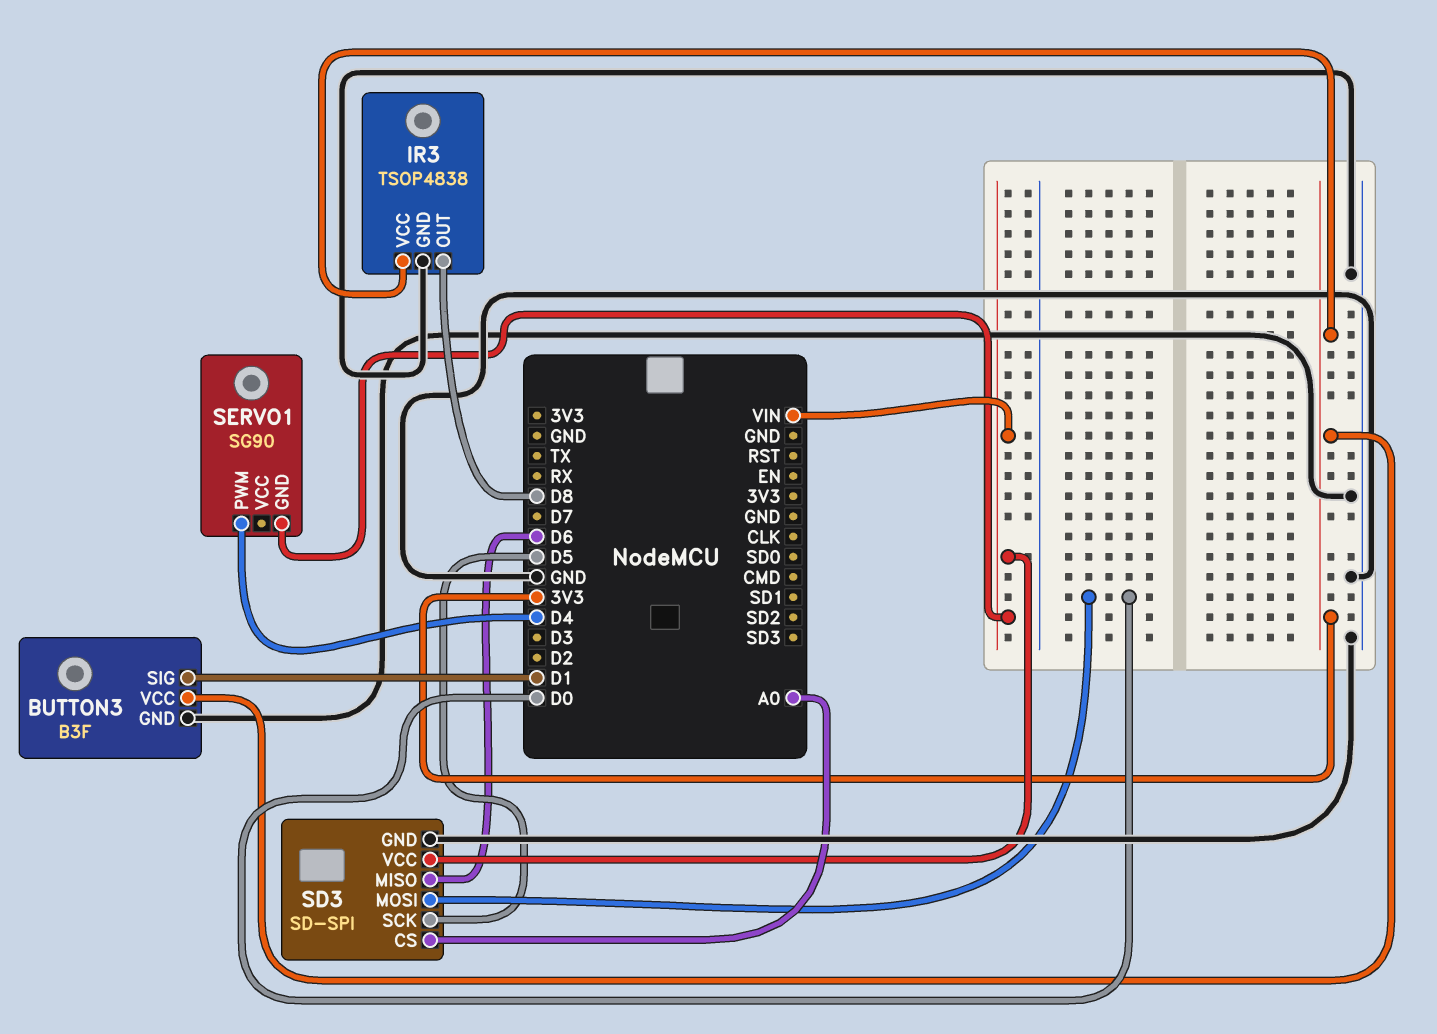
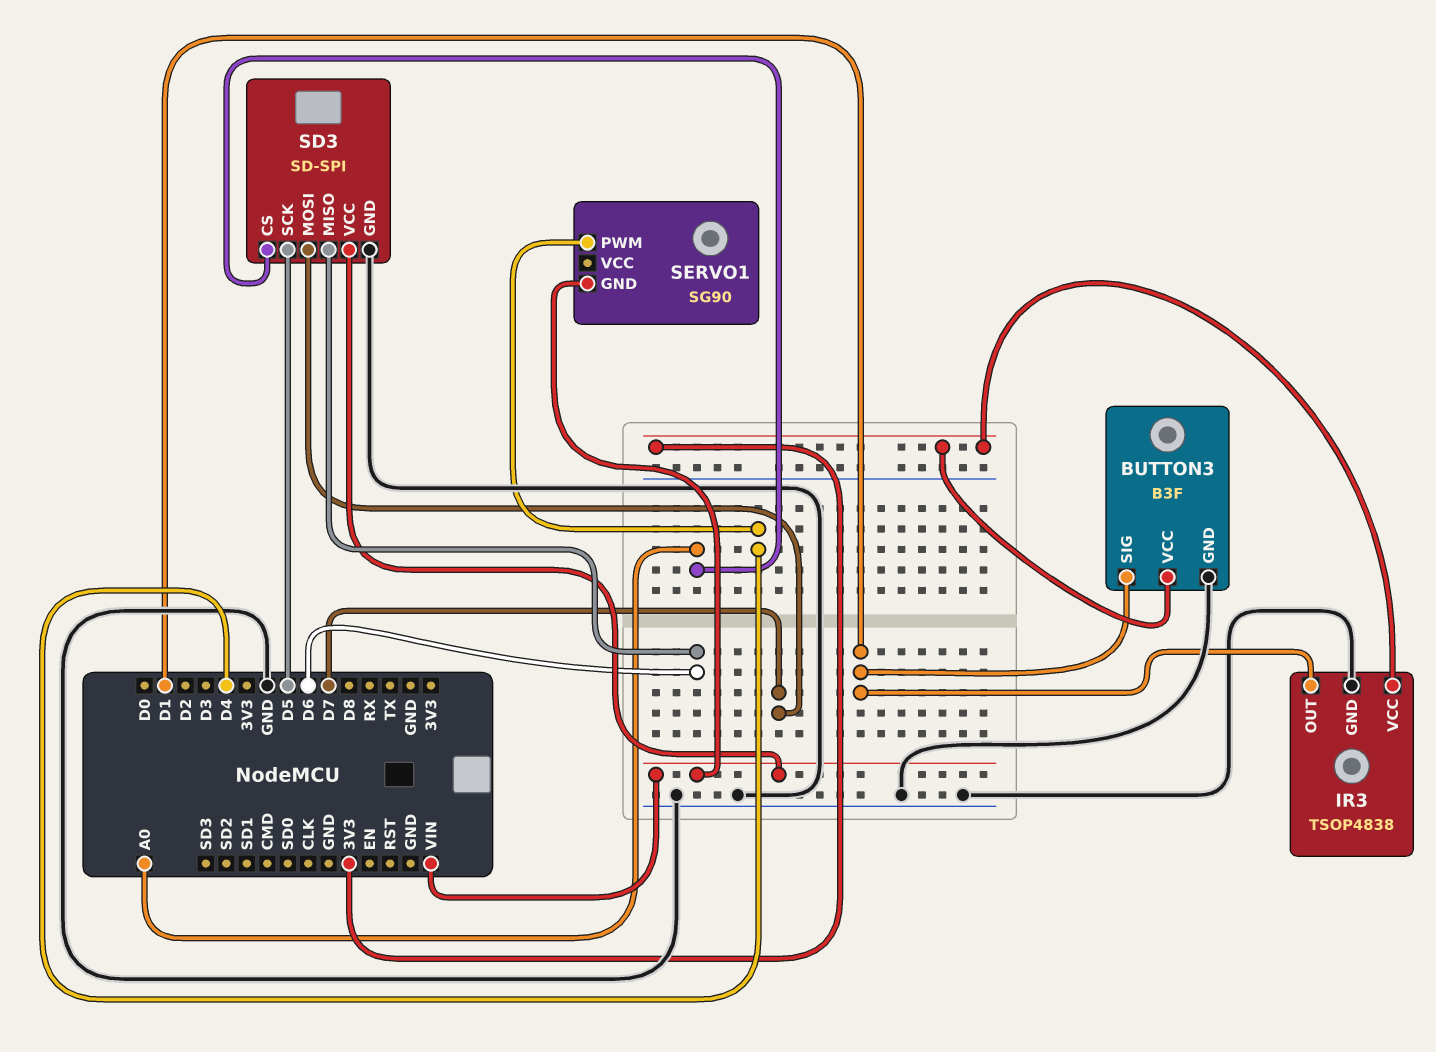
IR3 pin OUT: D8 -> D1
SD3 pin MOSI: D0 -> D7

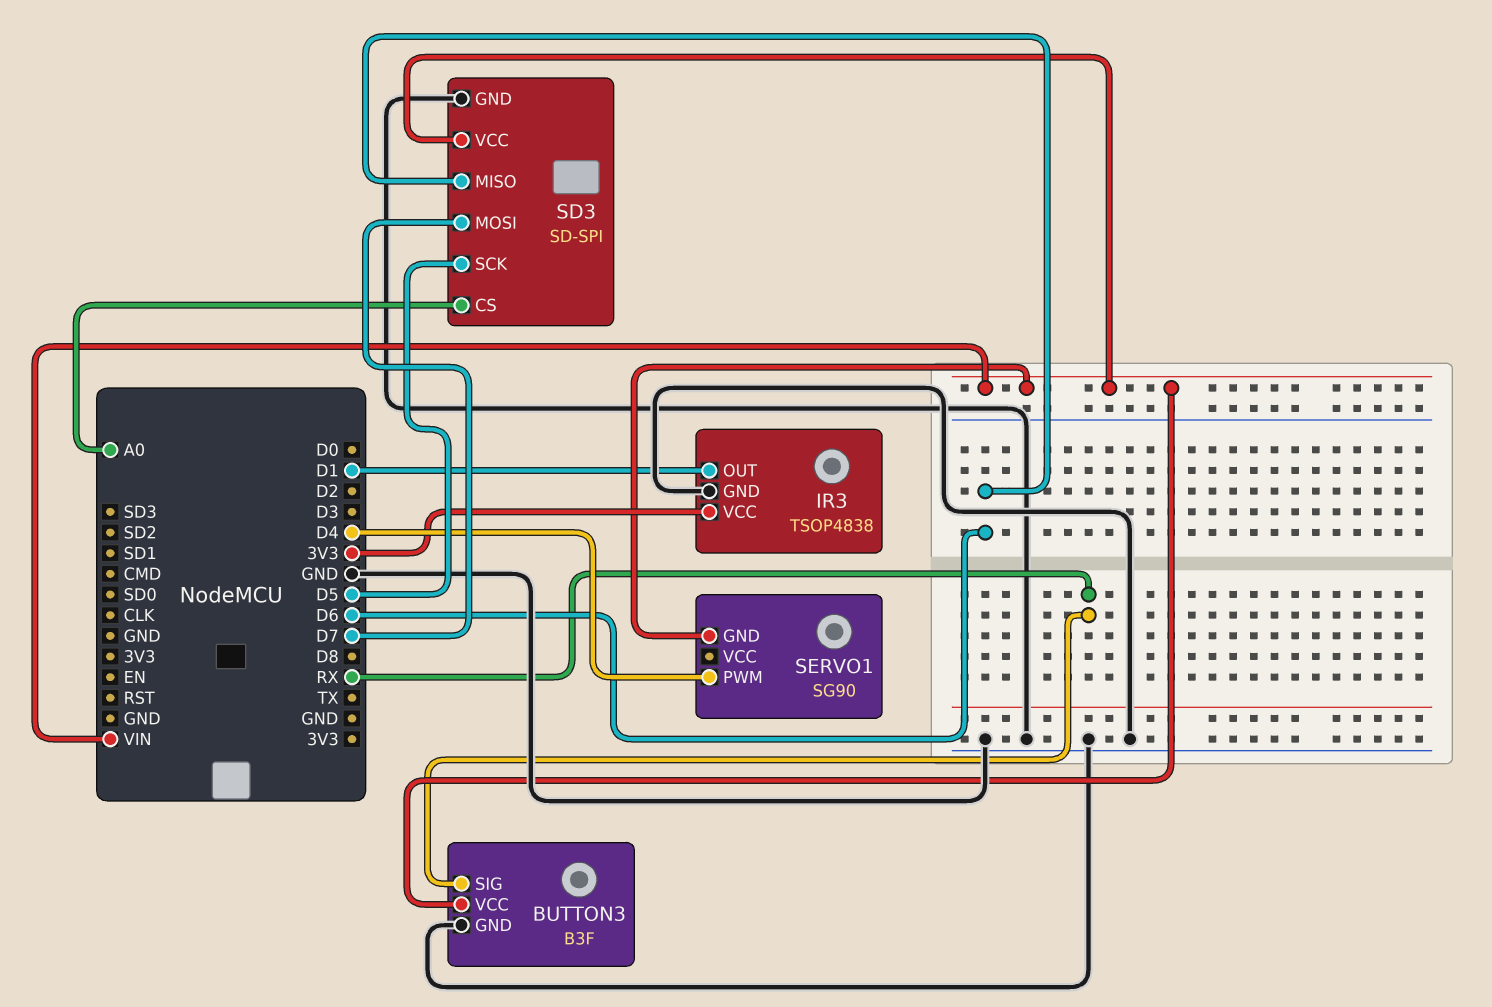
BUTTON3 pin SIG: D1 -> RX
BUTTON3 pin VCC: 3V3 -> VIN

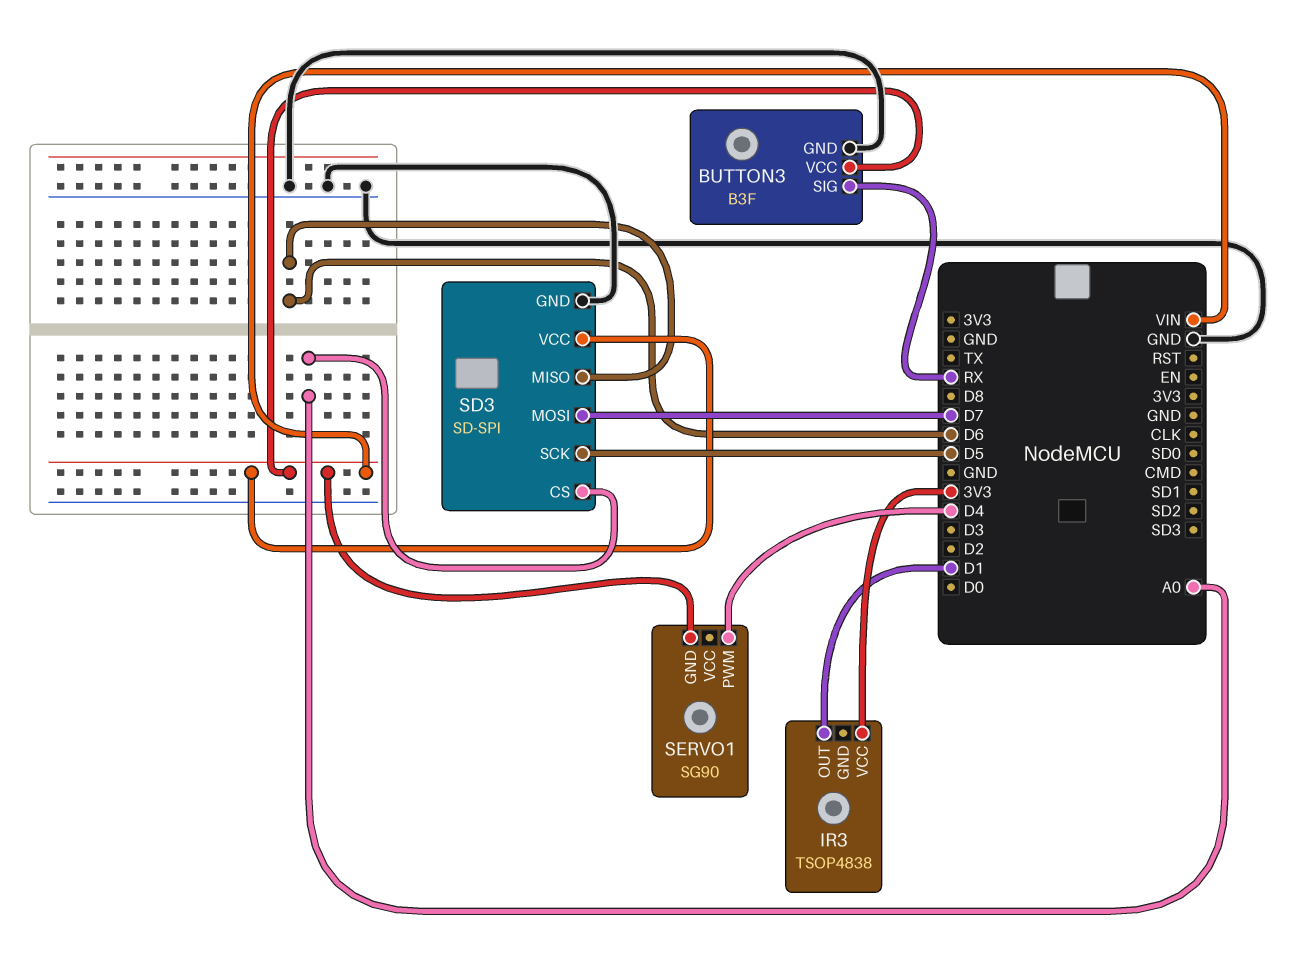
IR3 pin GND: GND -> none

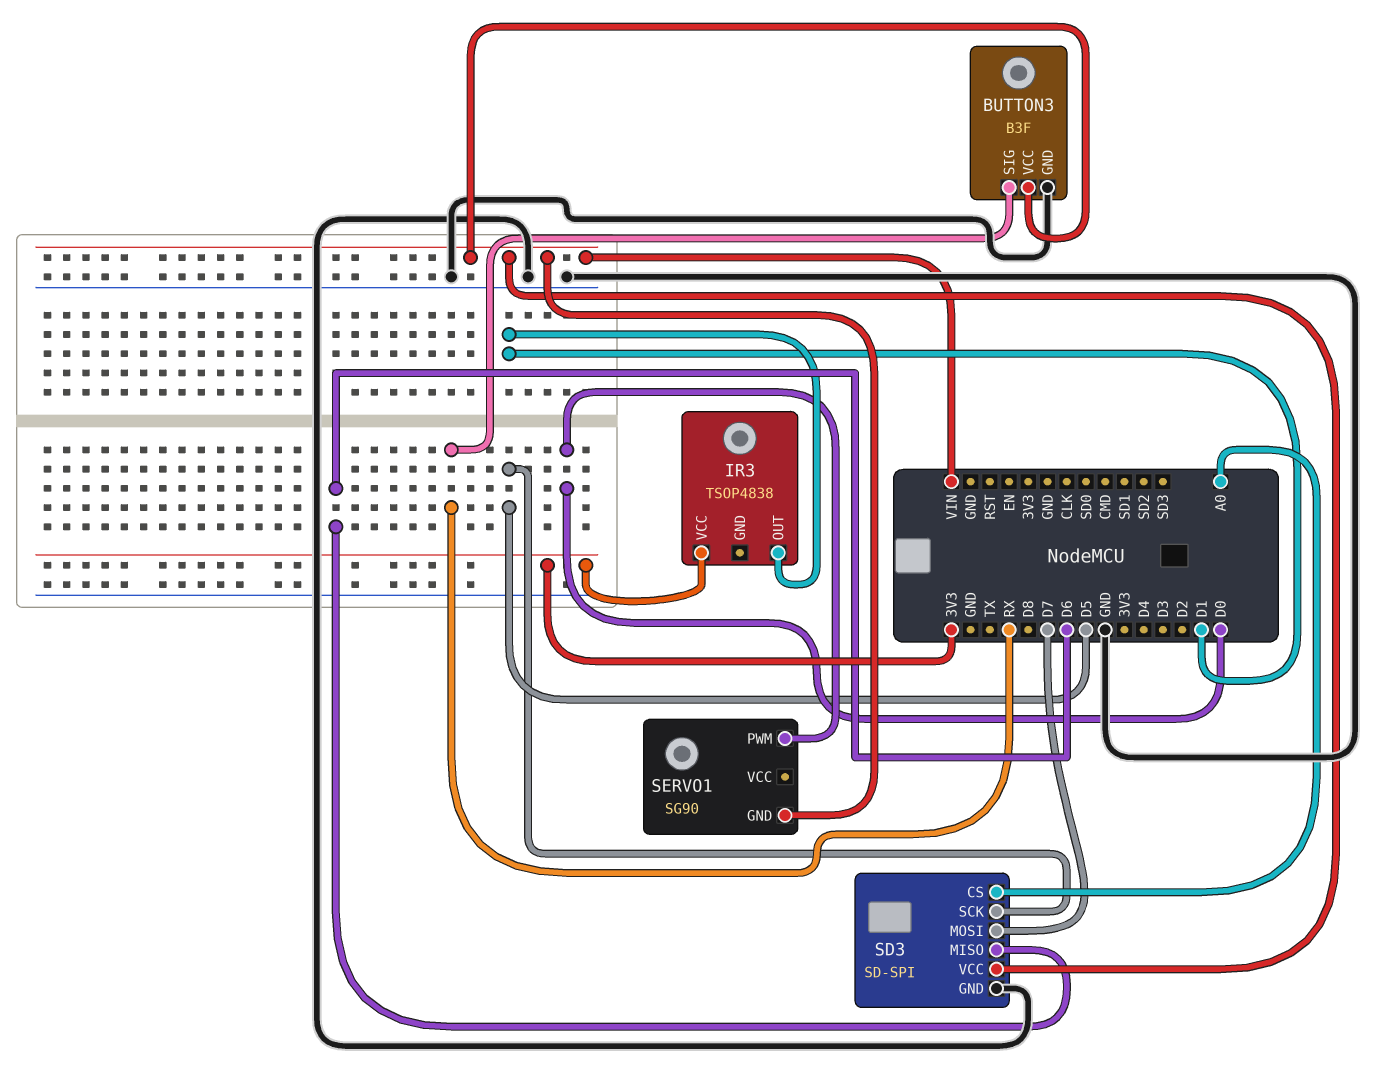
SERVO1 pin PWM: D4 -> D0

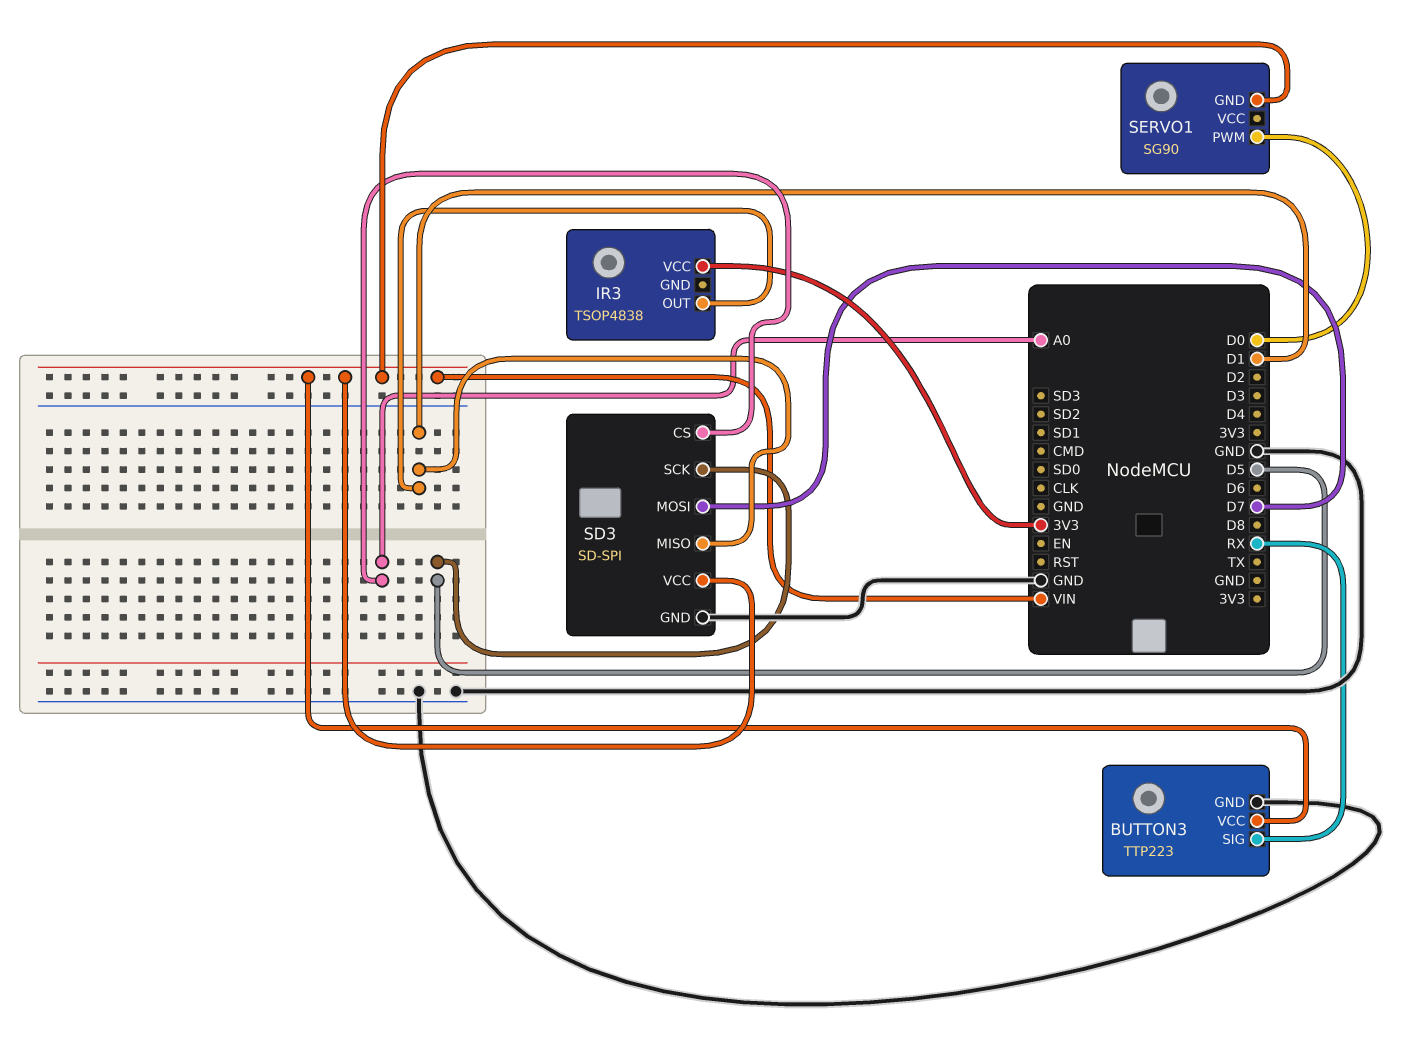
BUTTON3: B3F -> TTP223
SD3 pin MISO: D6 -> D1

